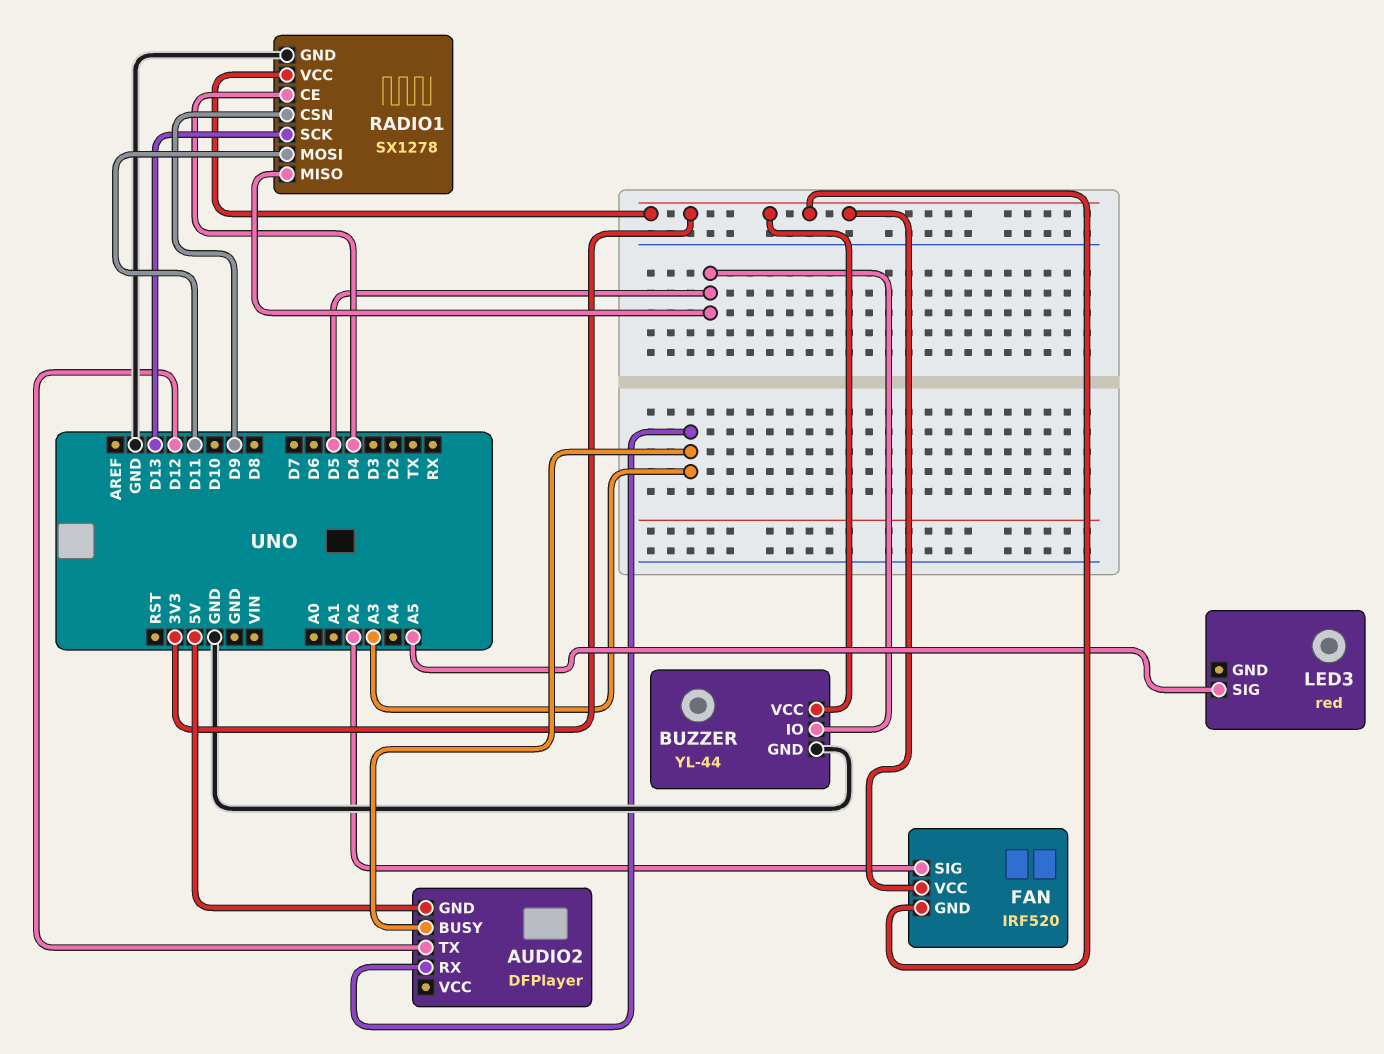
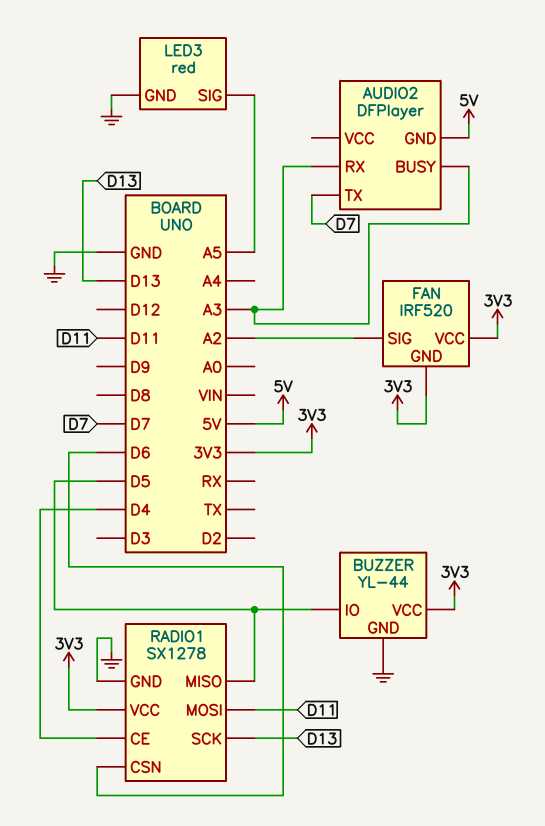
AUDIO2 pin TX: D12 -> D7
LED3 pin GND: none -> GND
RADIO1 pin CSN: D9 -> D6

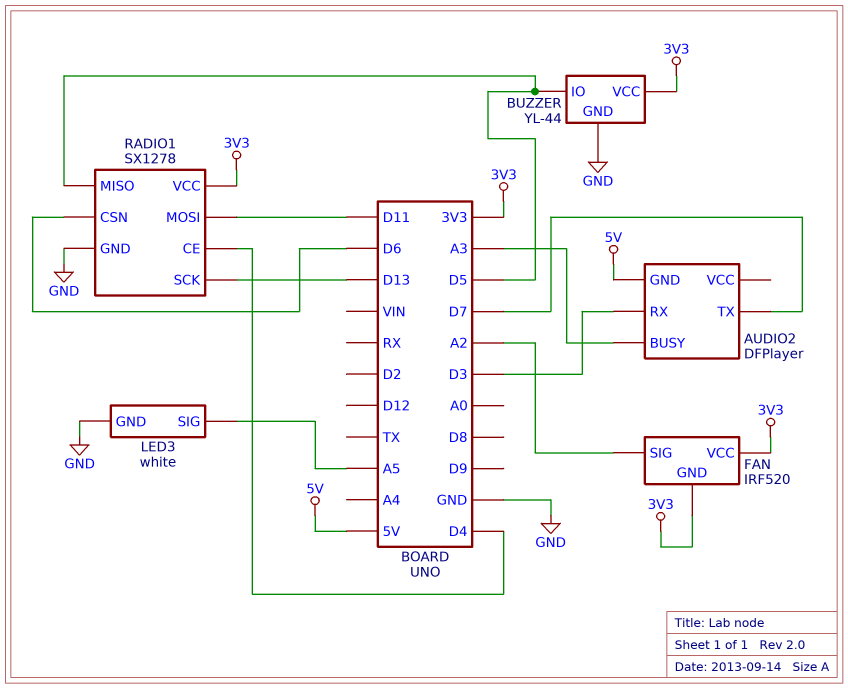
AUDIO2 pin RX: A3 -> D3
LED3: red -> white

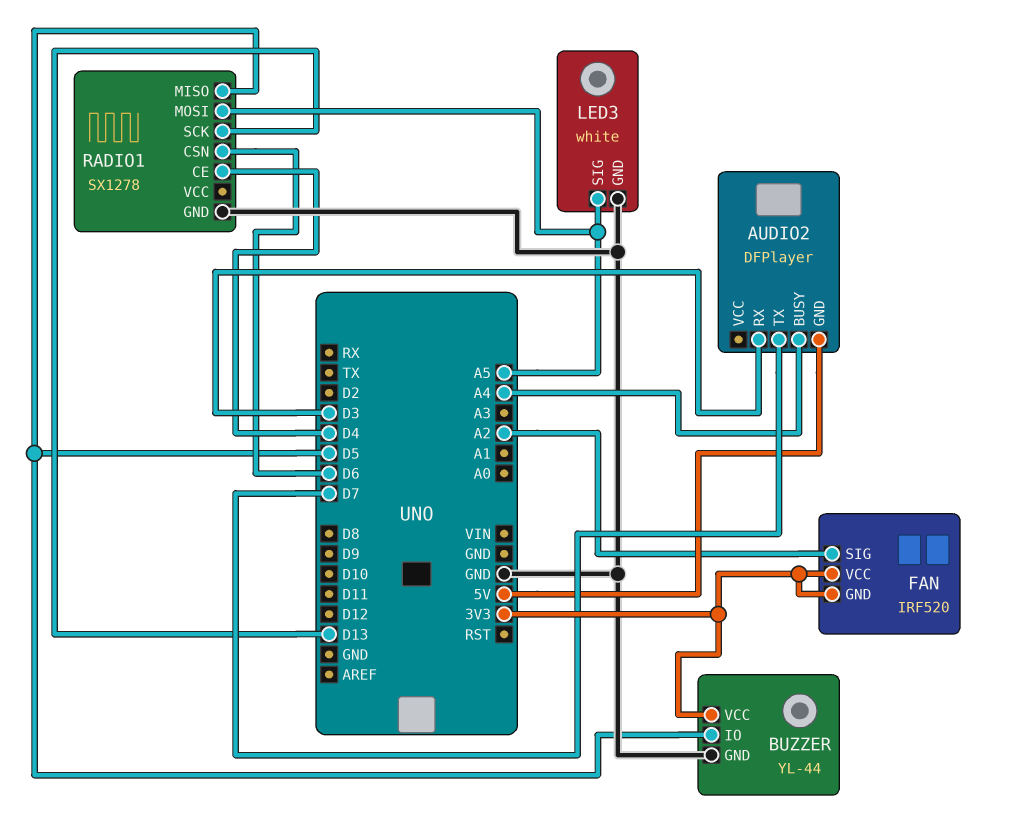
AUDIO2 pin BUSY: A3 -> A4
RADIO1 pin MOSI: D11 -> A5
RADIO1 pin VCC: 3V3 -> none

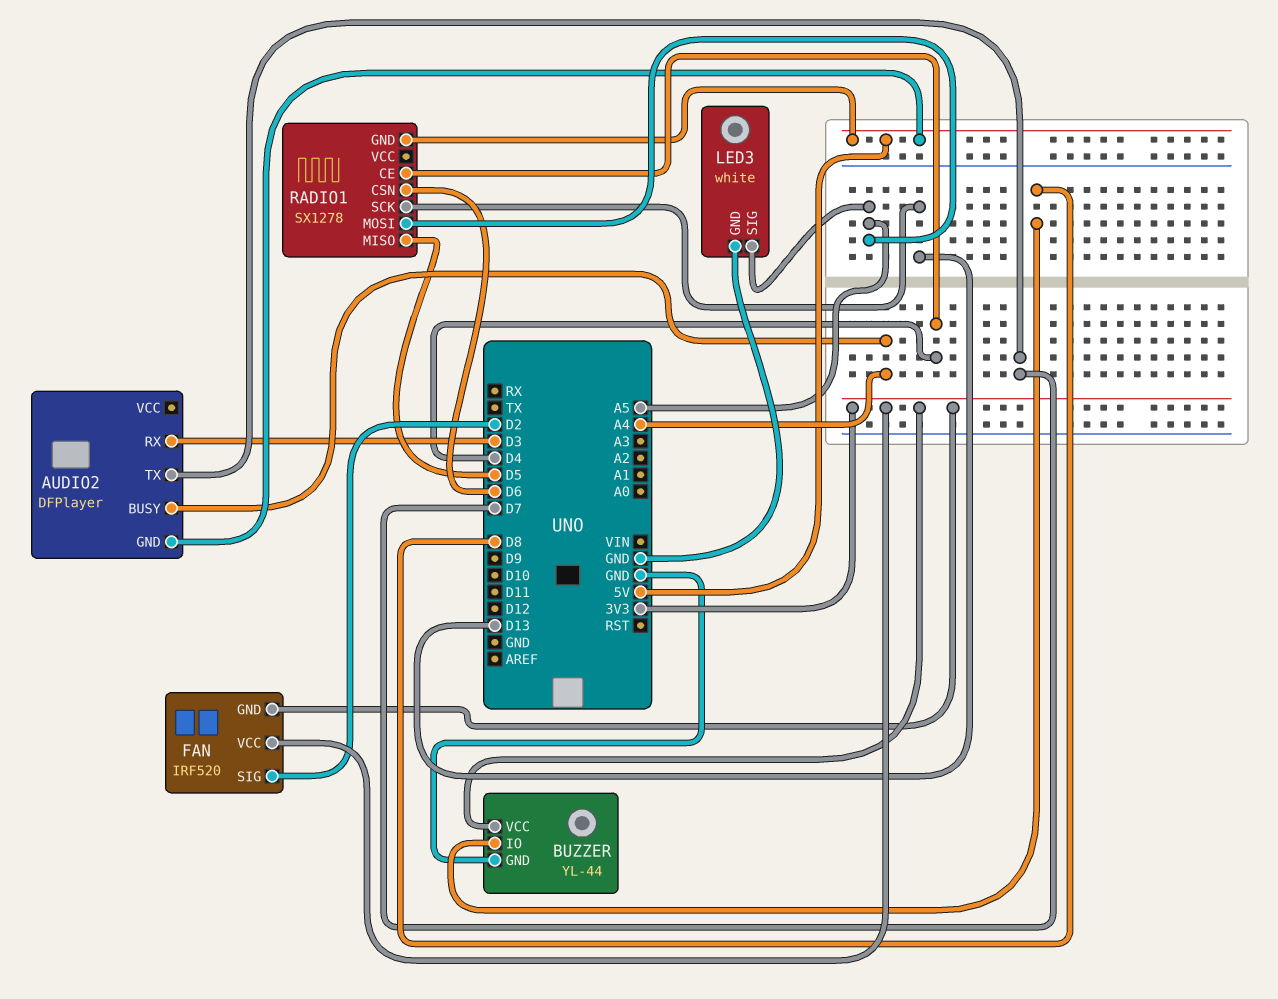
BUZZER pin IO: D5 -> D8
FAN pin SIG: A2 -> D2
RADIO1 pin GND: GND -> 5V

